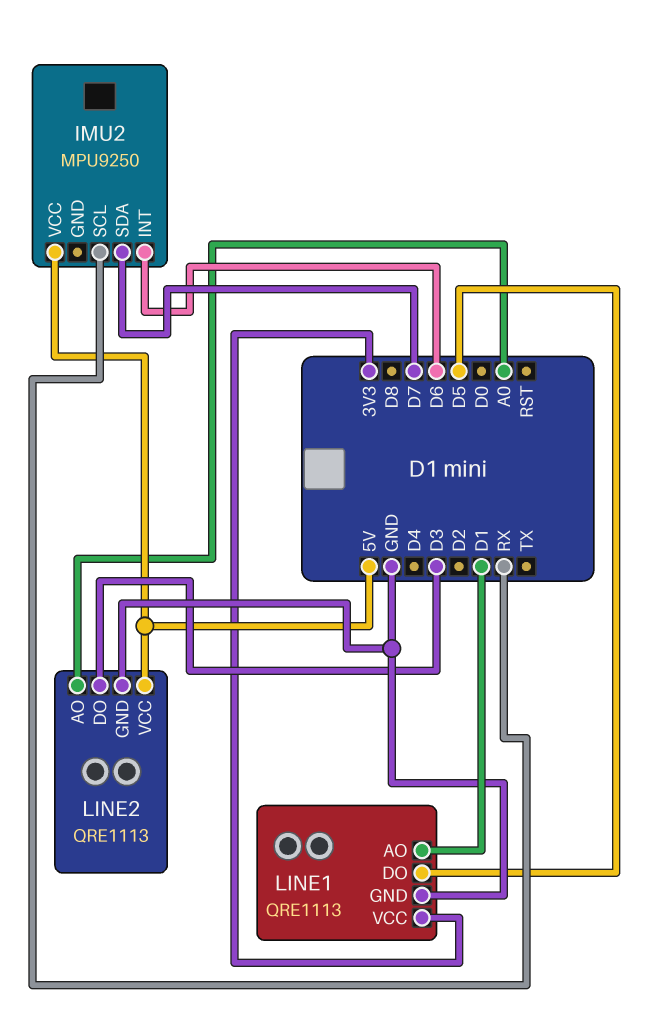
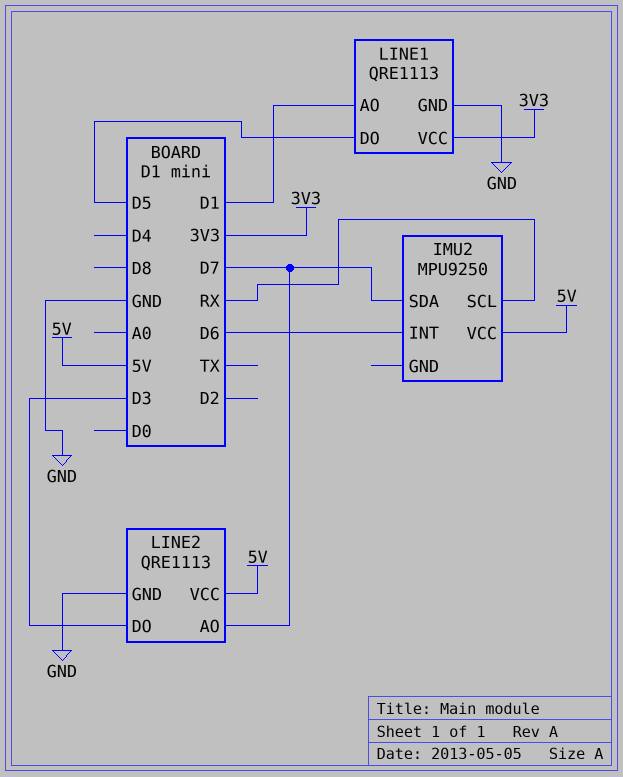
LINE2 pin AO: A0 -> D7

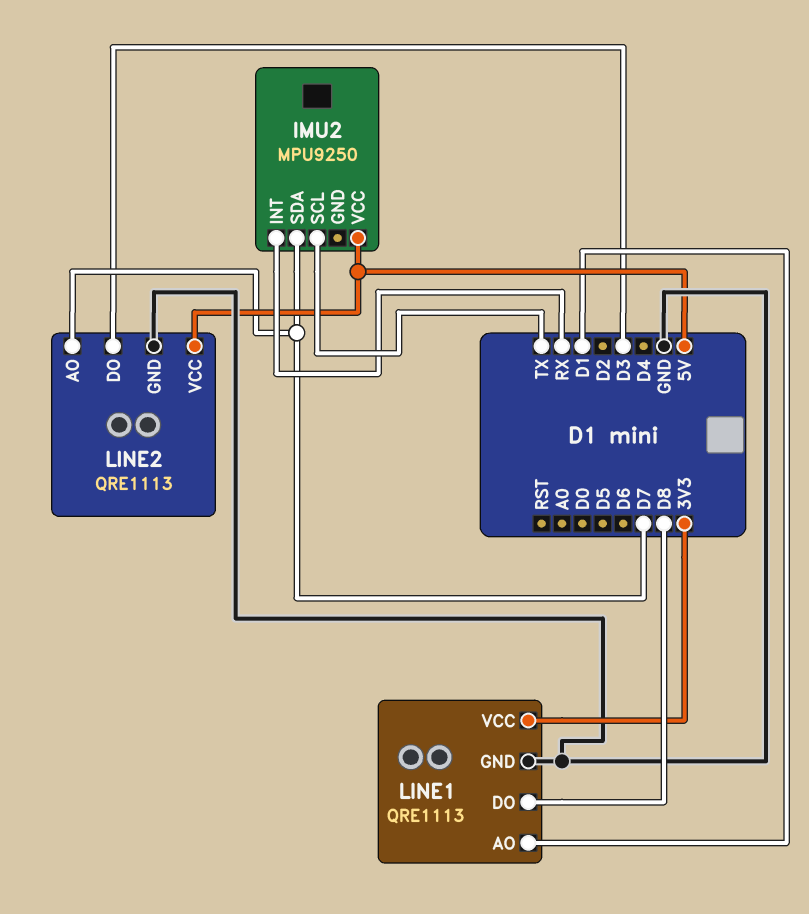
IMU2 pin INT: D6 -> RX
IMU2 pin SCL: RX -> TX
LINE1 pin DO: D5 -> D8

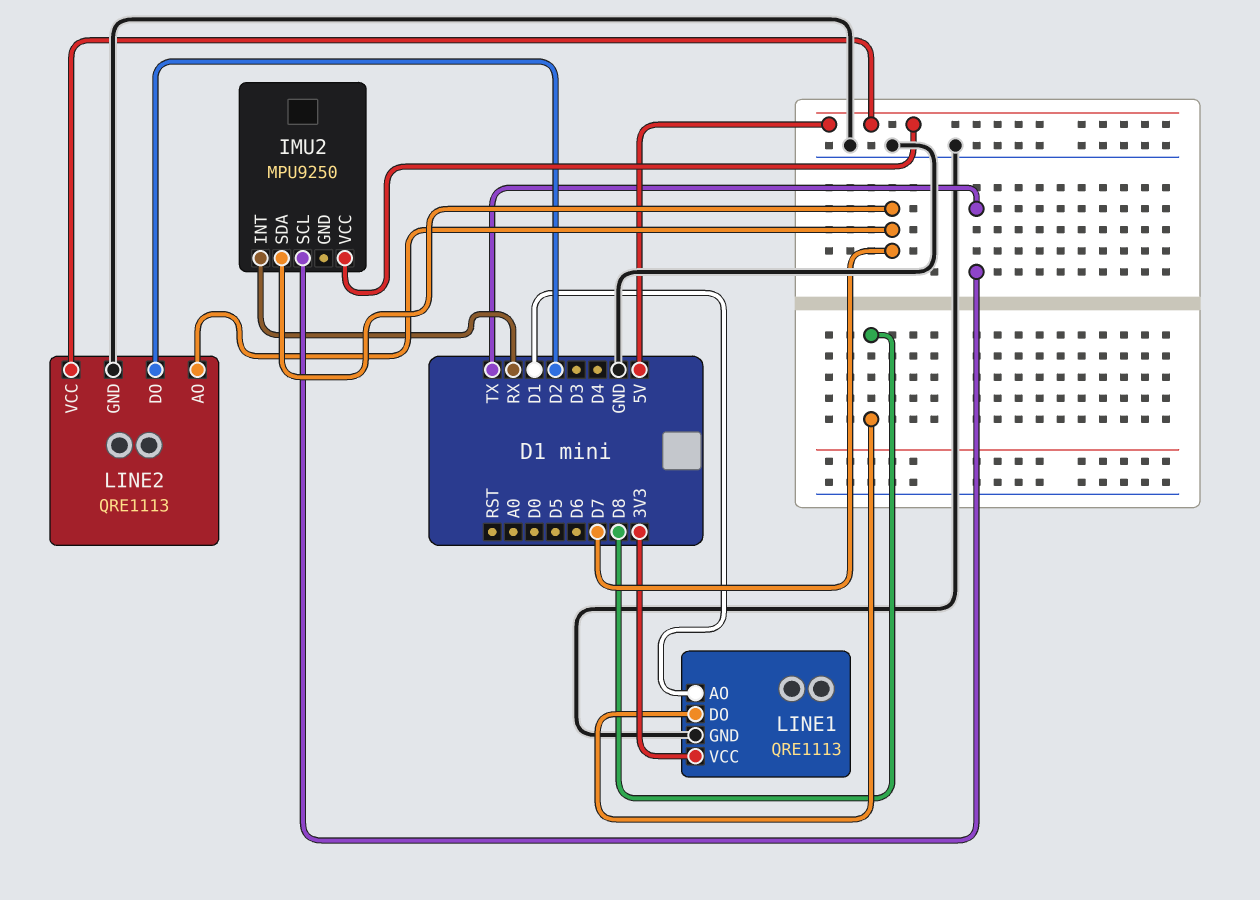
LINE2 pin DO: D3 -> D2

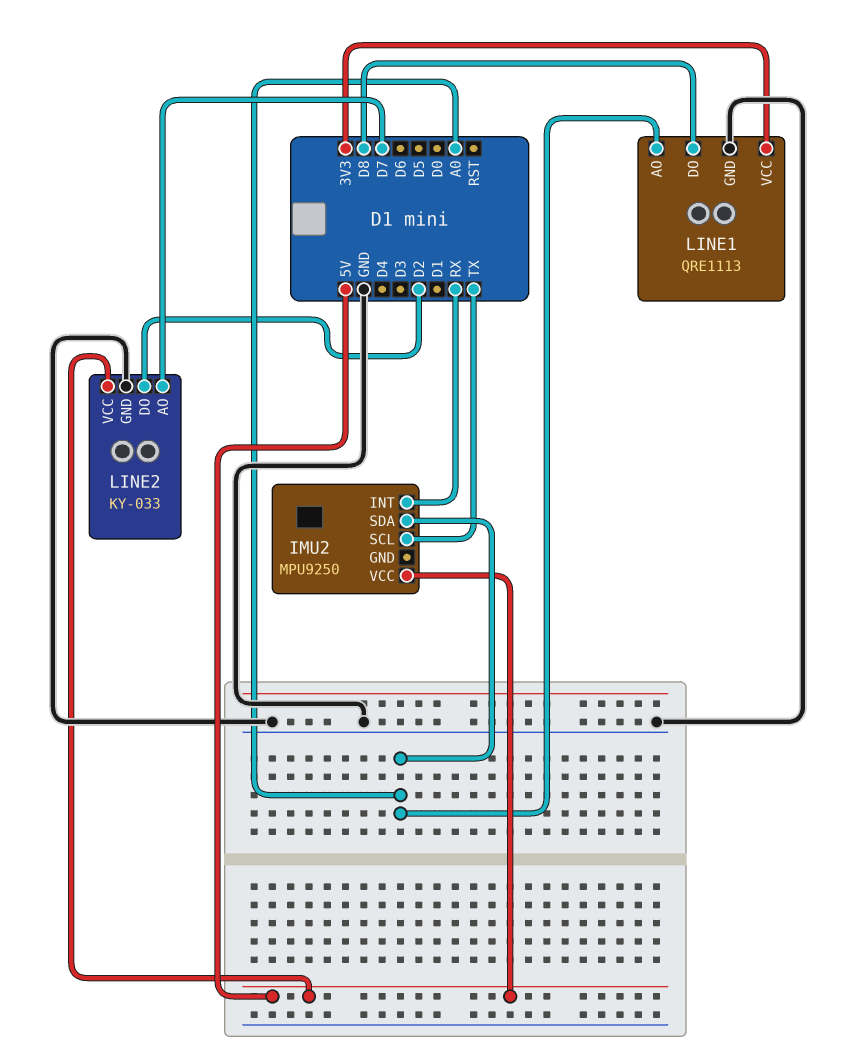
IMU2 pin SDA: D7 -> A0
LINE1 pin AO: D1 -> A0
LINE2: QRE1113 -> KY-033

